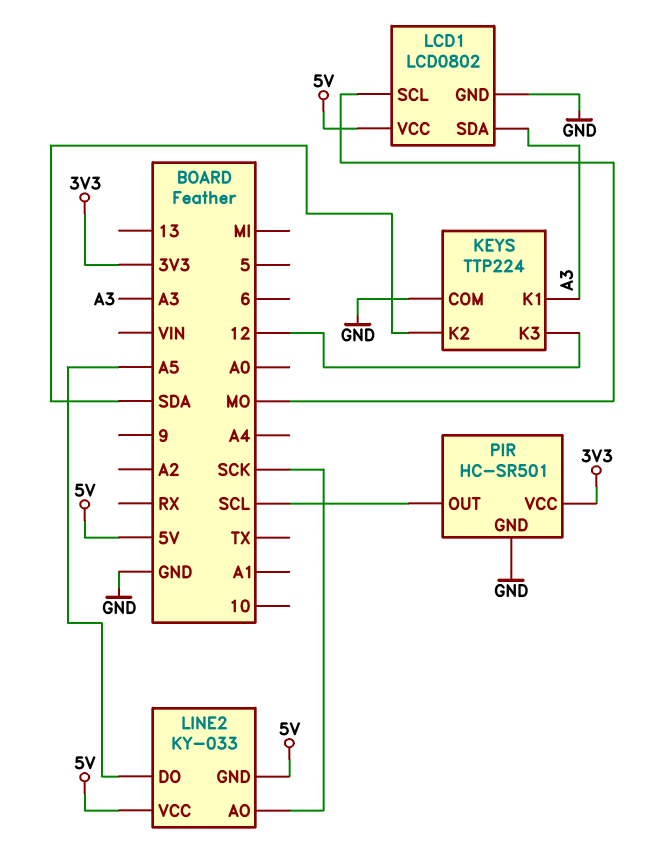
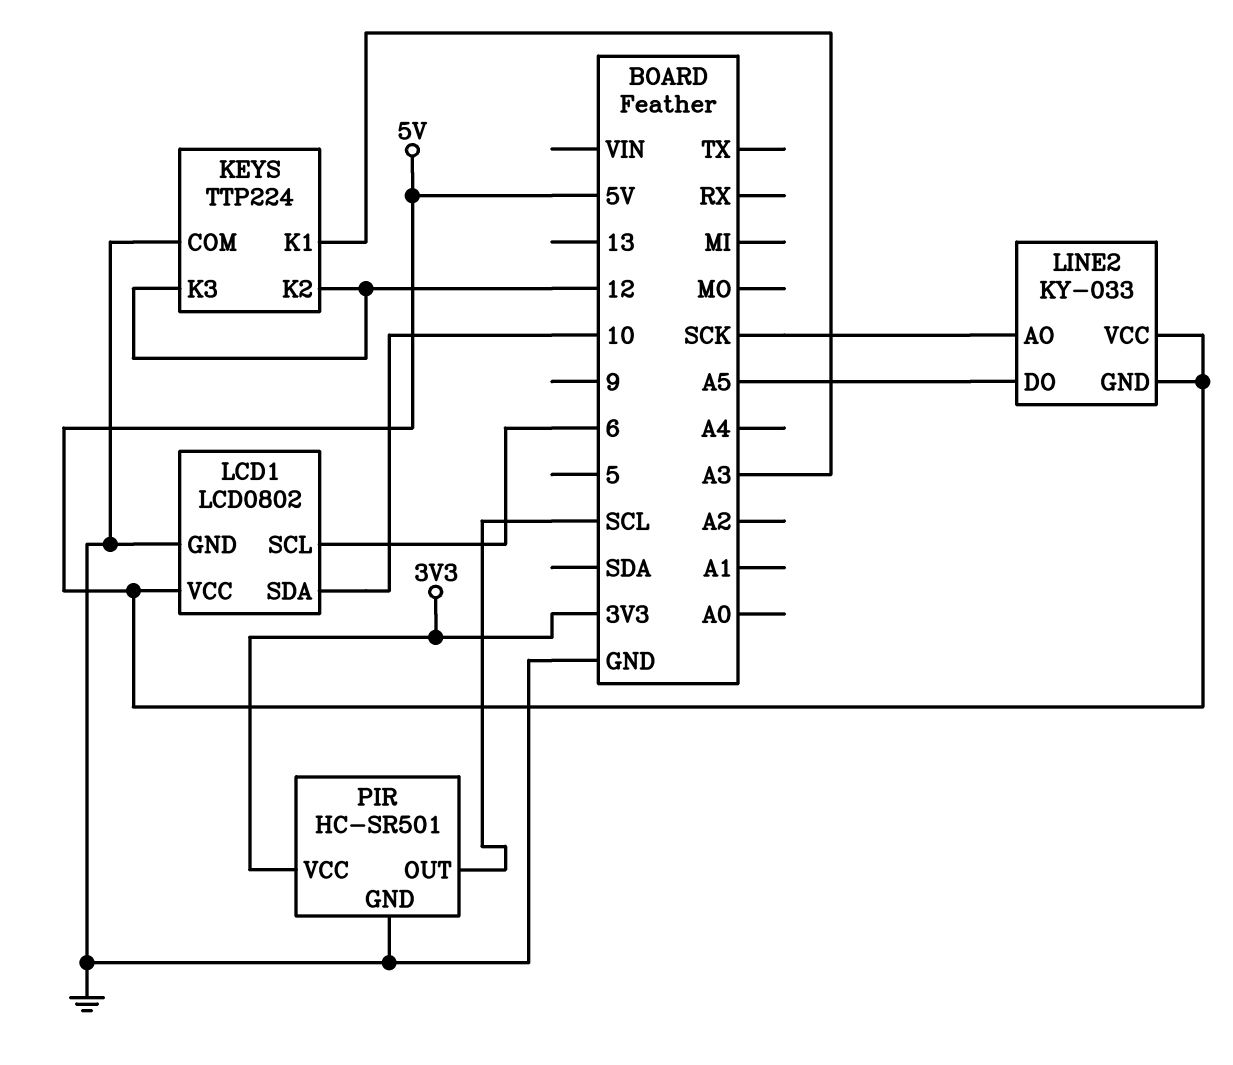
KEYS pin K2: SDA -> 12
LCD1 pin SCL: MO -> 6
LCD1 pin SDA: A3 -> 10

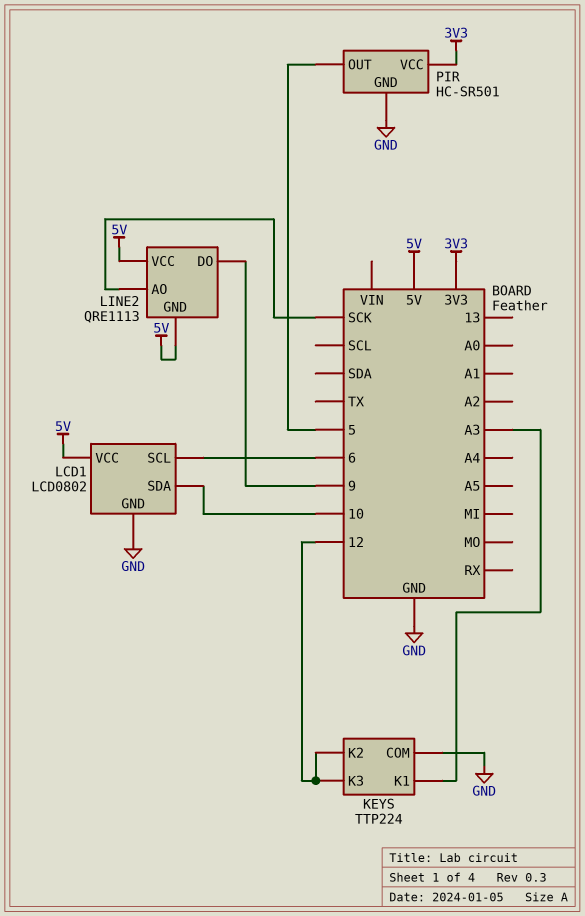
LINE2: KY-033 -> QRE1113
LINE2 pin DO: A5 -> 9
PIR pin OUT: SCL -> 5

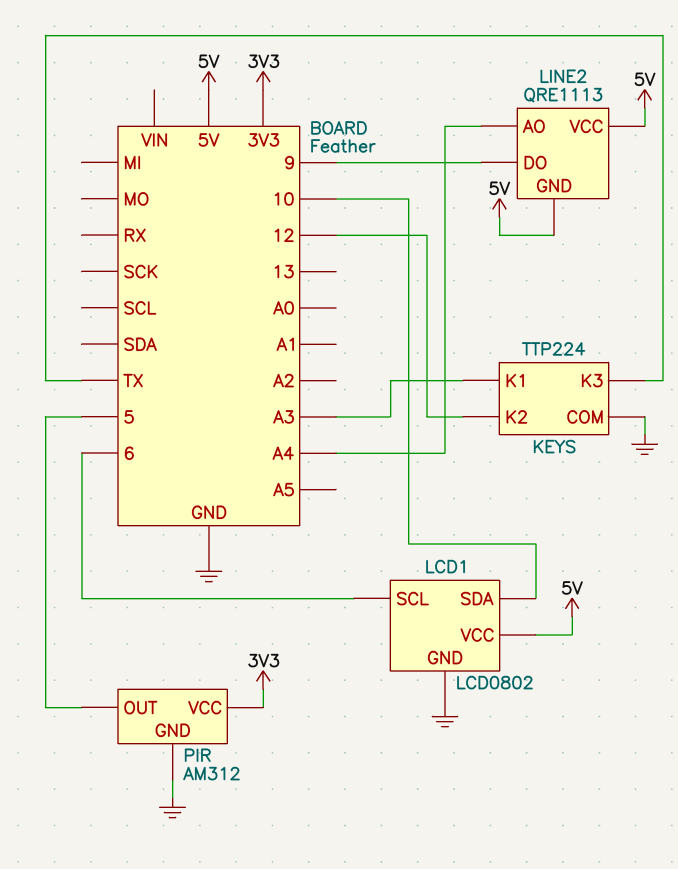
KEYS pin K3: 12 -> TX
LINE2 pin AO: SCK -> A4
PIR: HC-SR501 -> AM312

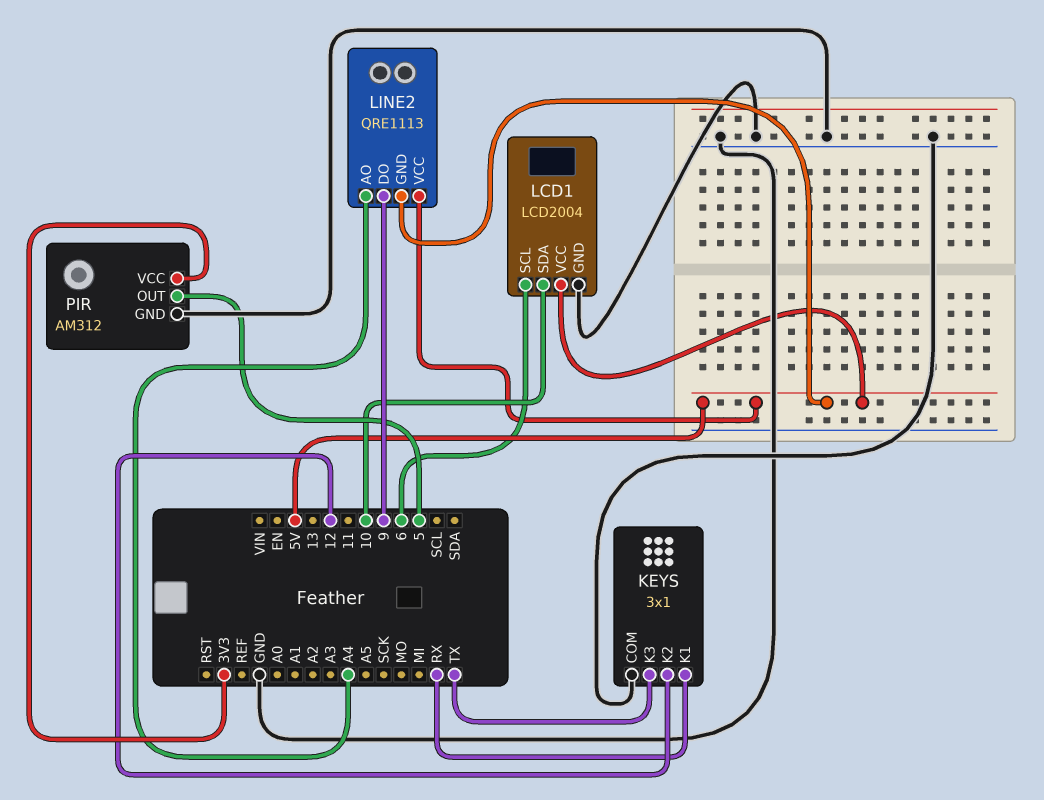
KEYS: TTP224 -> 3x1
KEYS pin K1: A3 -> RX
LCD1: LCD0802 -> LCD2004

